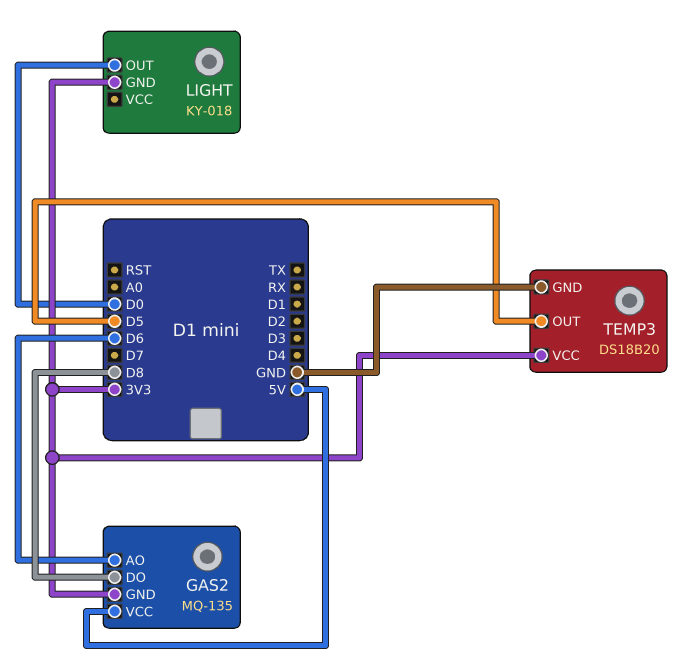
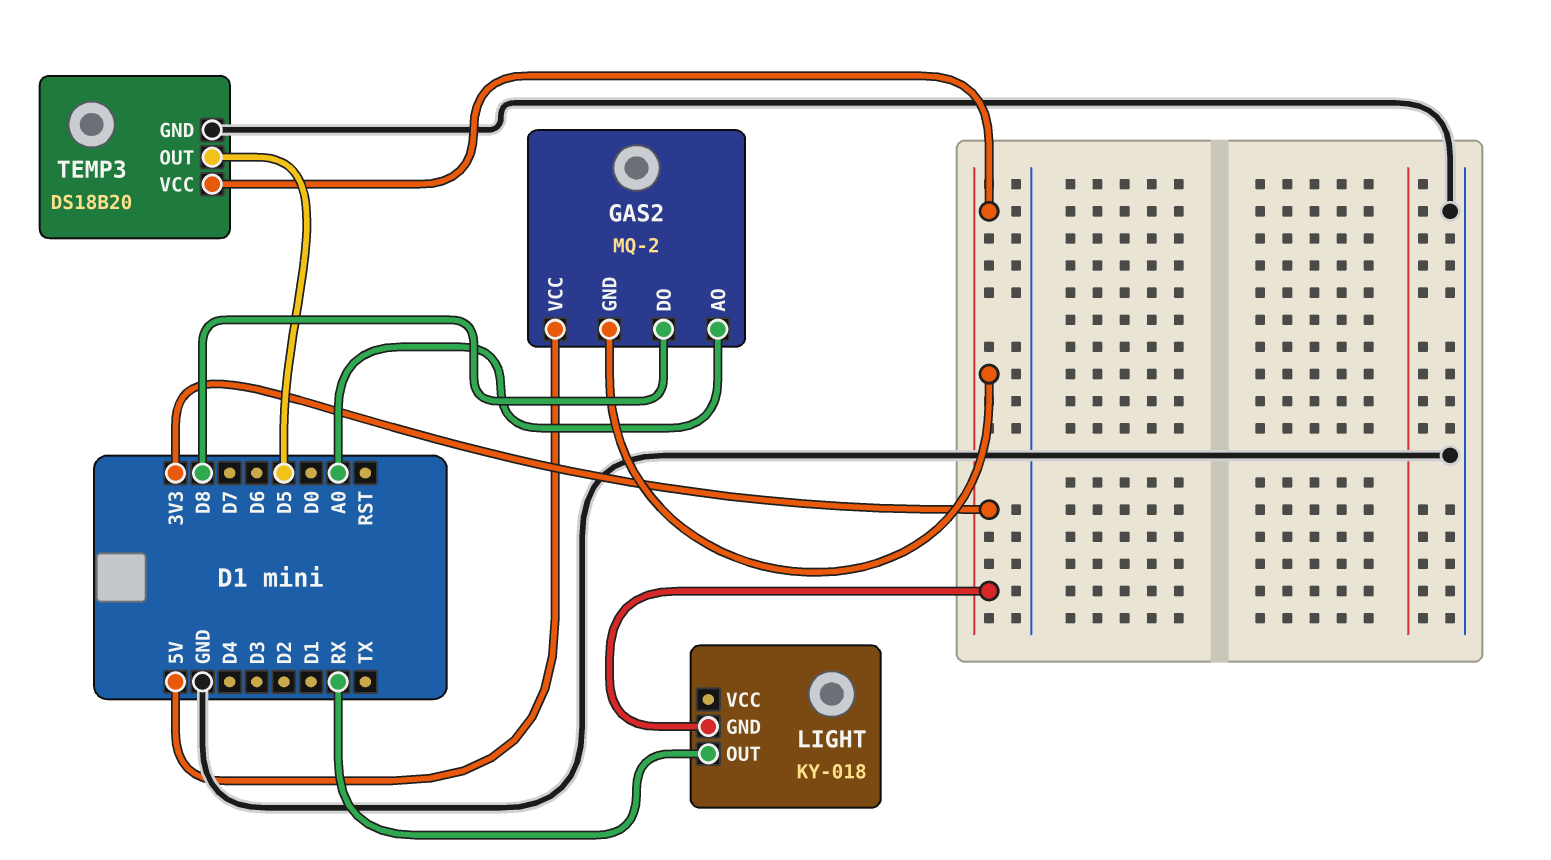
GAS2: MQ-135 -> MQ-2
GAS2 pin AO: D6 -> A0
LIGHT pin OUT: D0 -> RX

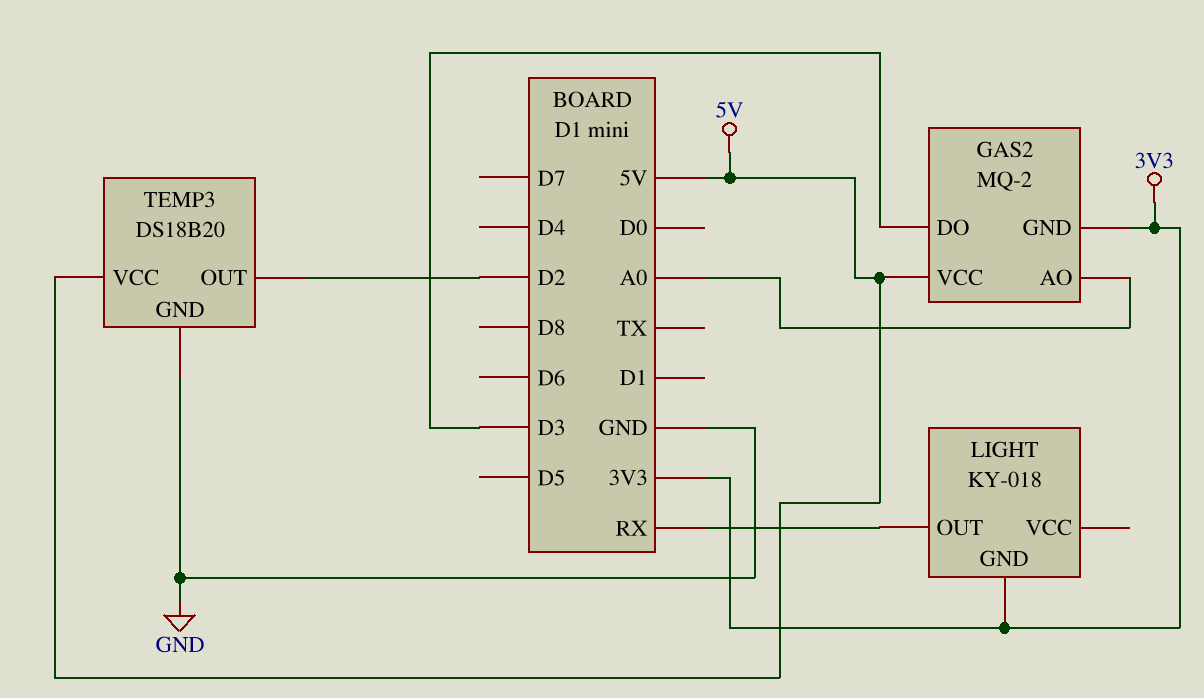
GAS2 pin DO: D8 -> D3
TEMP3 pin OUT: D5 -> D2
TEMP3 pin VCC: 3V3 -> 5V

